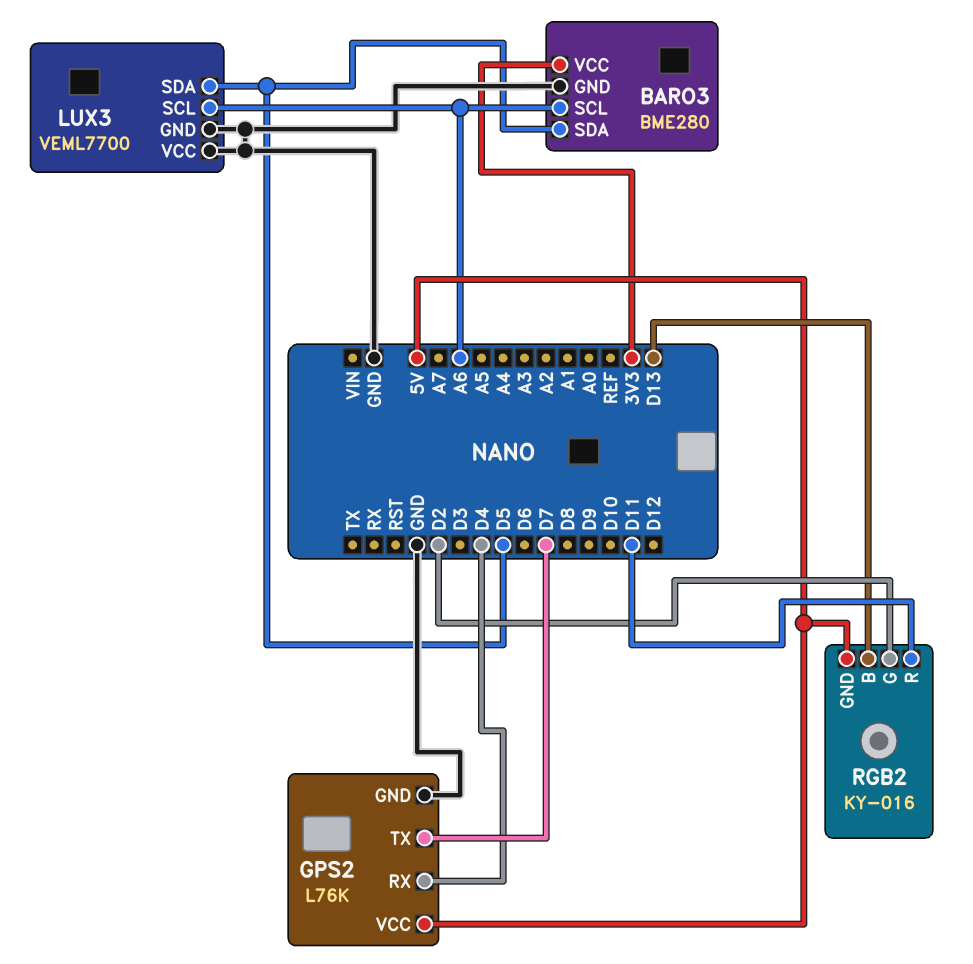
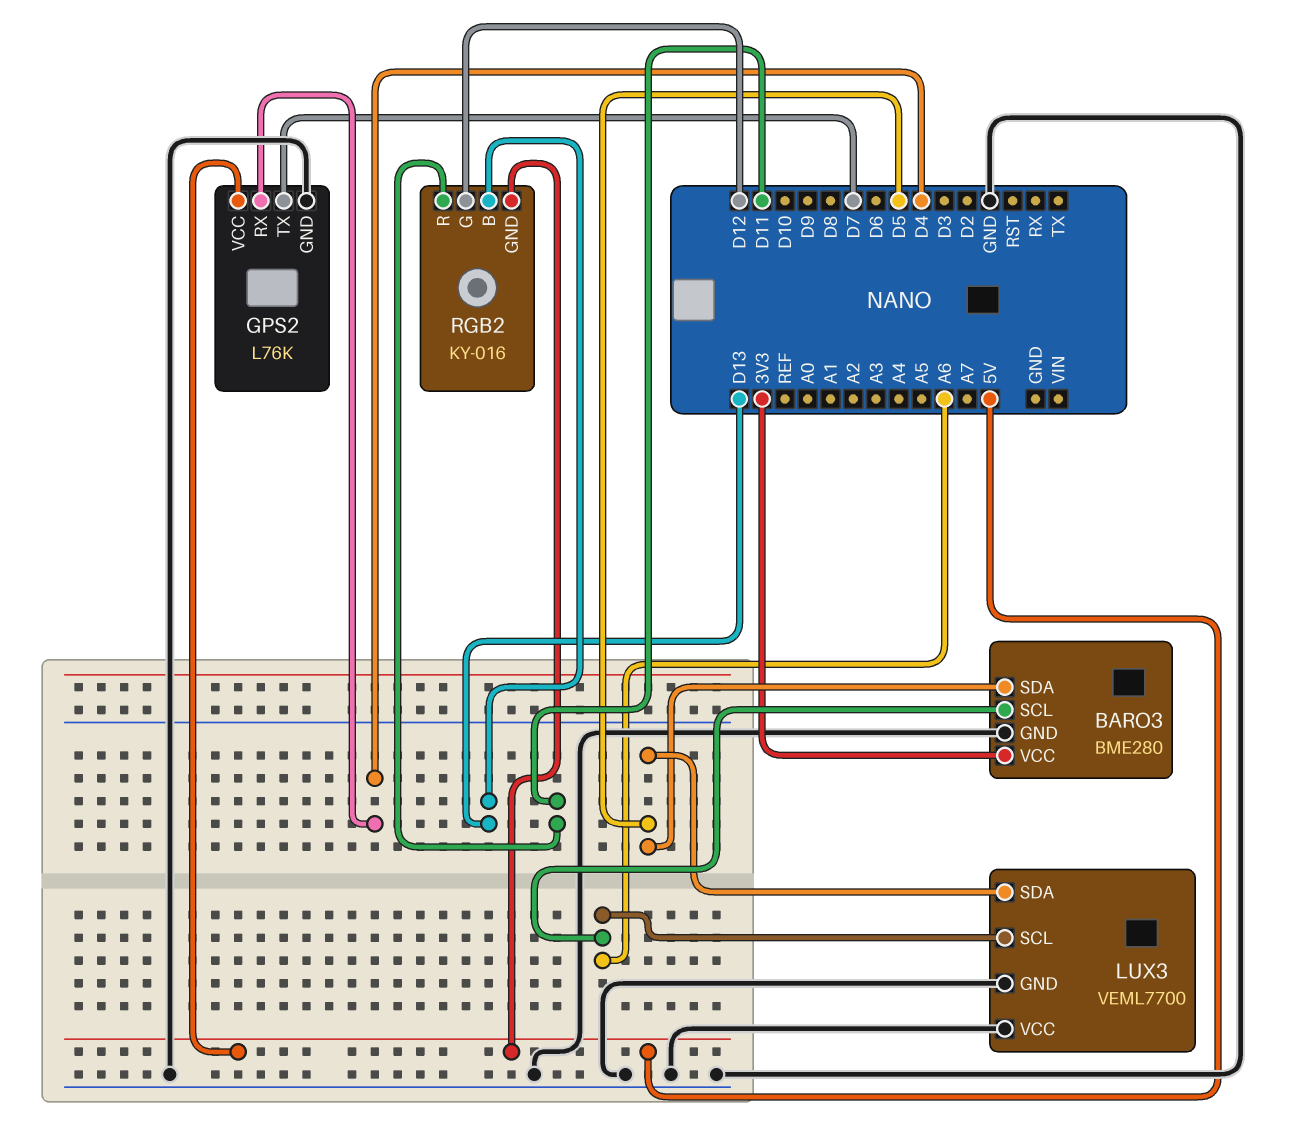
RGB2 pin G: D2 -> D12

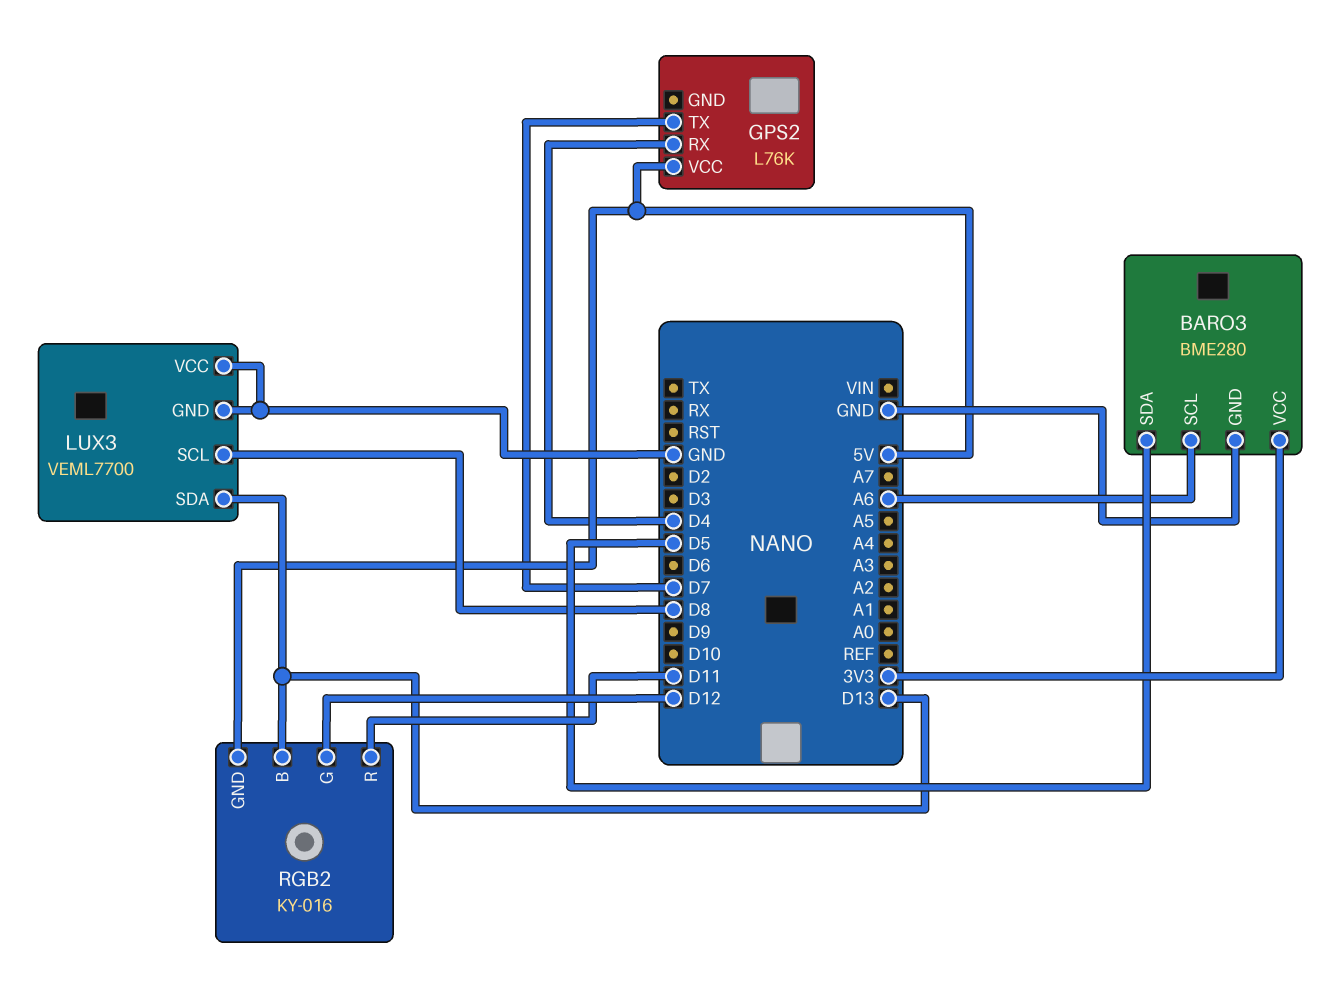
GPS2 pin GND: GND -> none
LUX3 pin SCL: A6 -> D8
LUX3 pin SDA: D5 -> D13

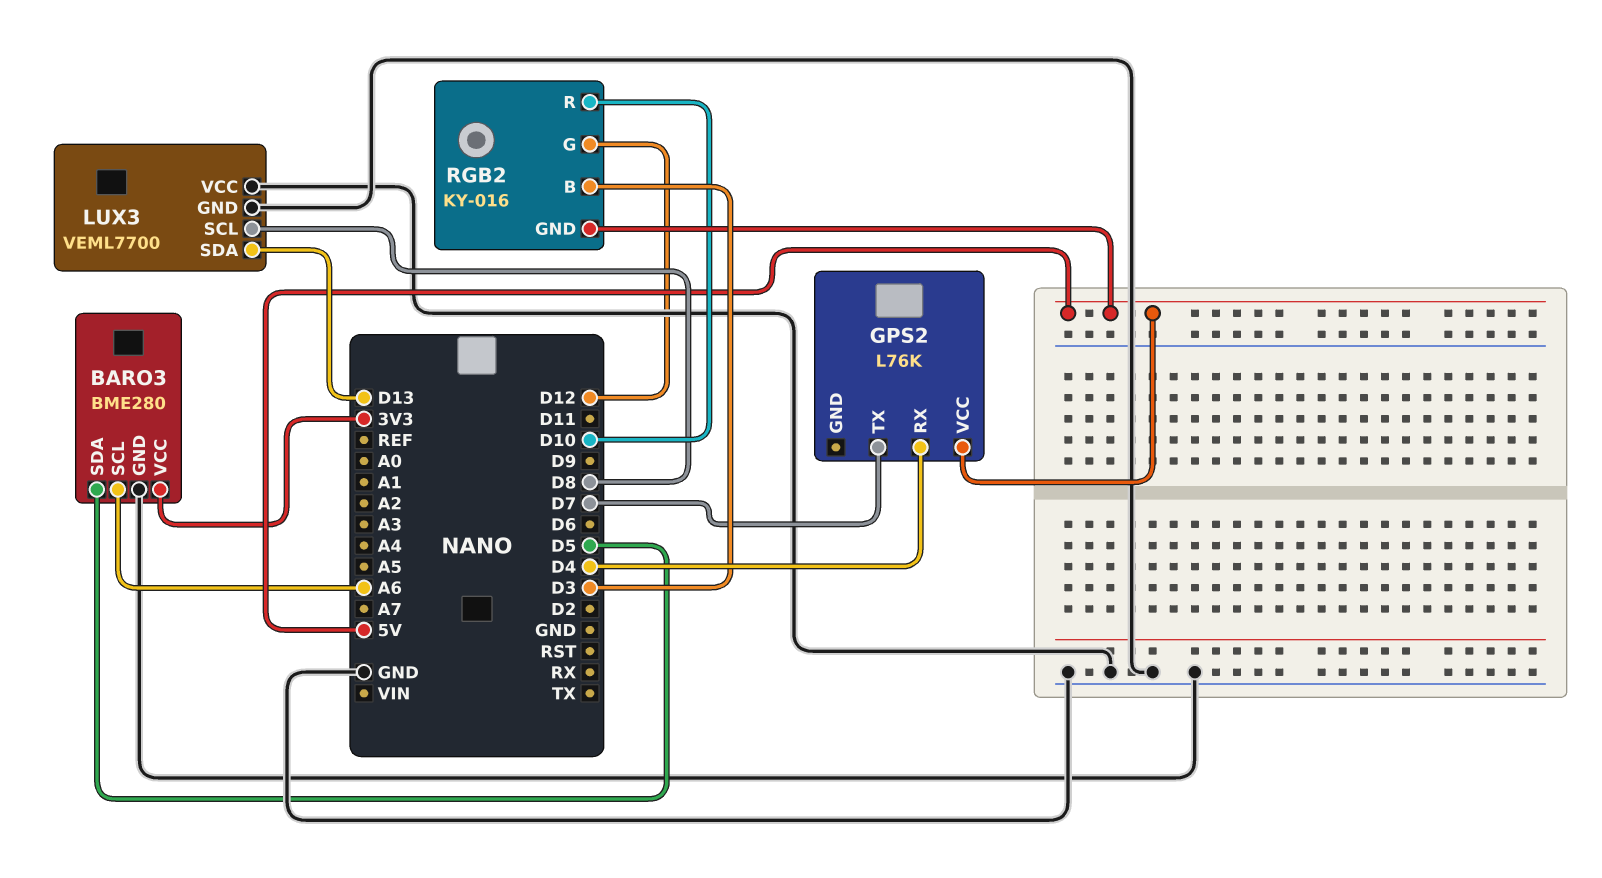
RGB2 pin B: D13 -> D3
RGB2 pin R: D11 -> D10

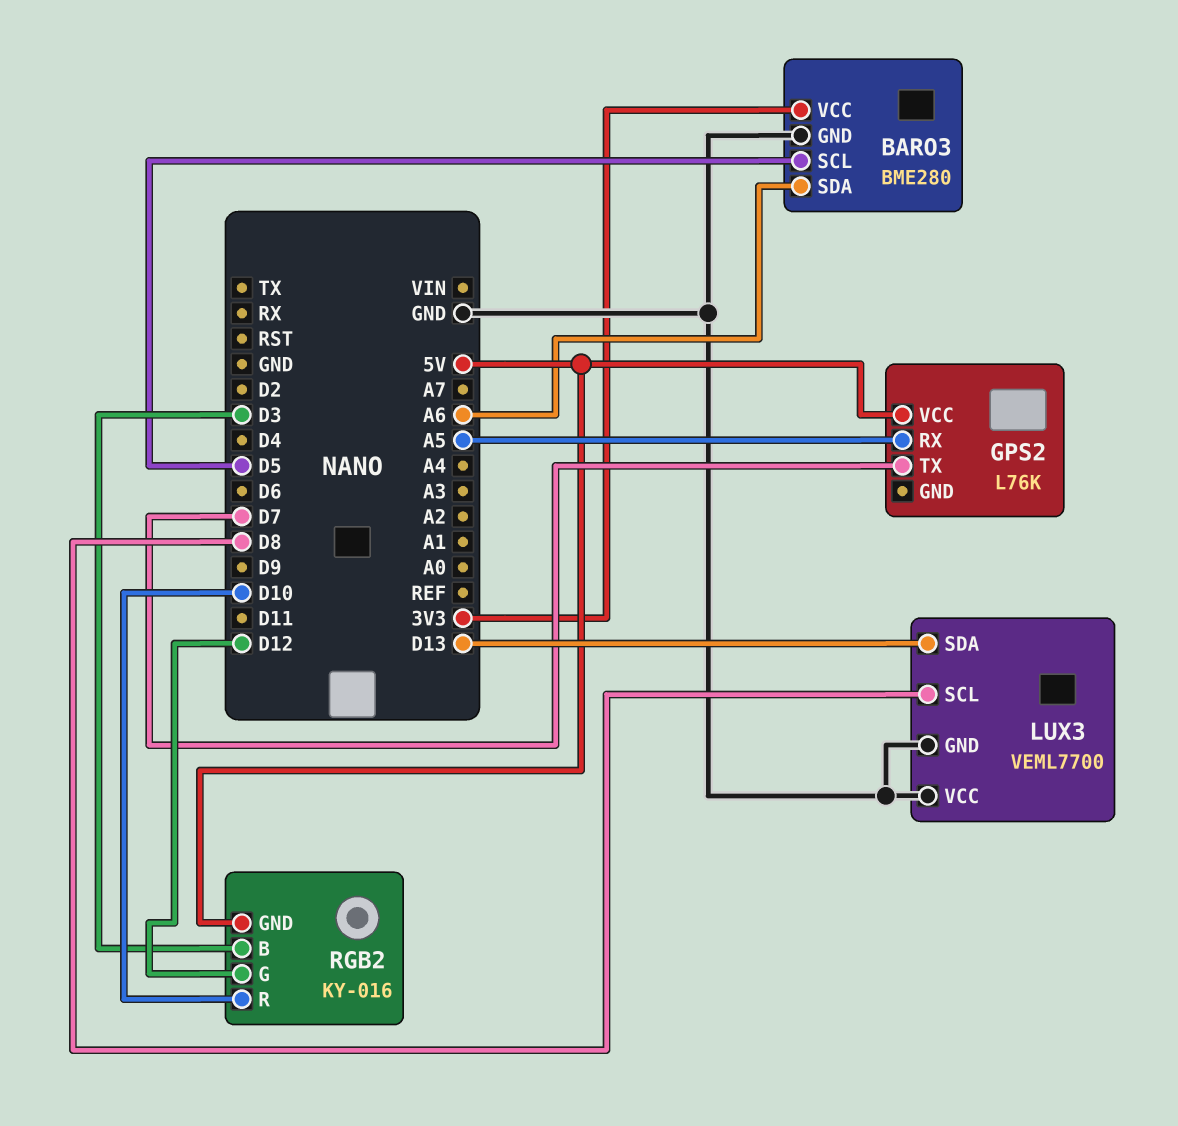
BARO3 pin SCL: A6 -> D5
BARO3 pin SDA: D5 -> A6
GPS2 pin RX: D4 -> A5

